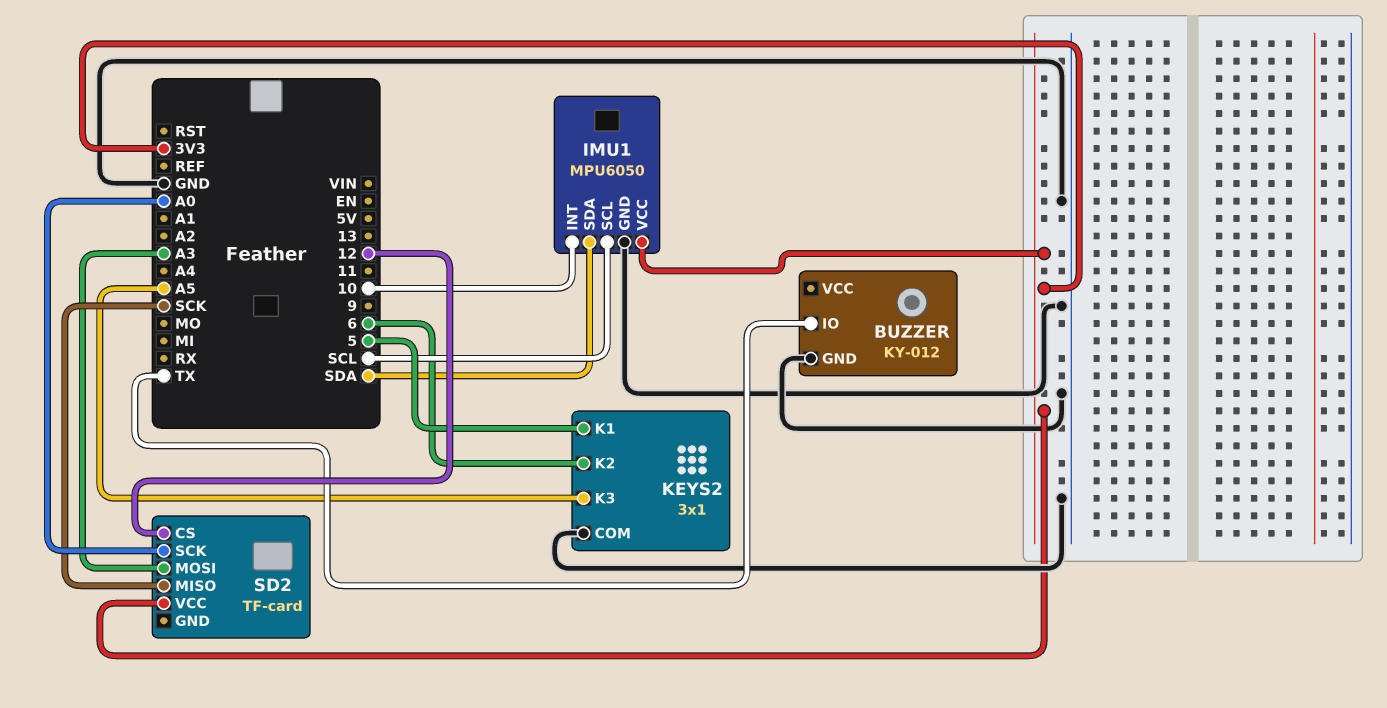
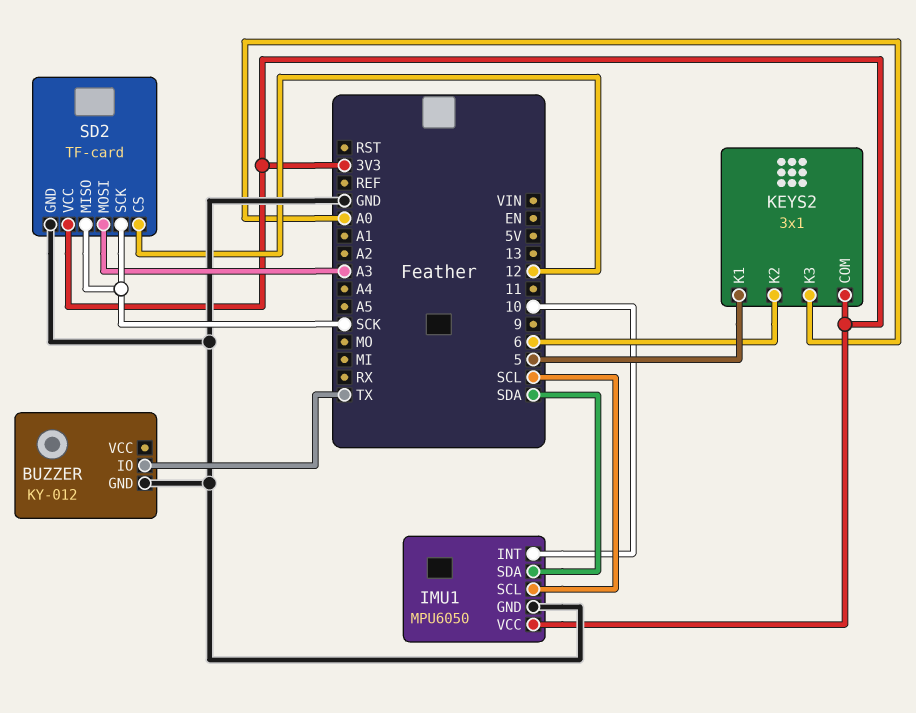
KEYS2 pin COM: GND -> 3V3
KEYS2 pin K3: A5 -> A0
SD2 pin GND: none -> GND
SD2 pin SCK: A0 -> SCK

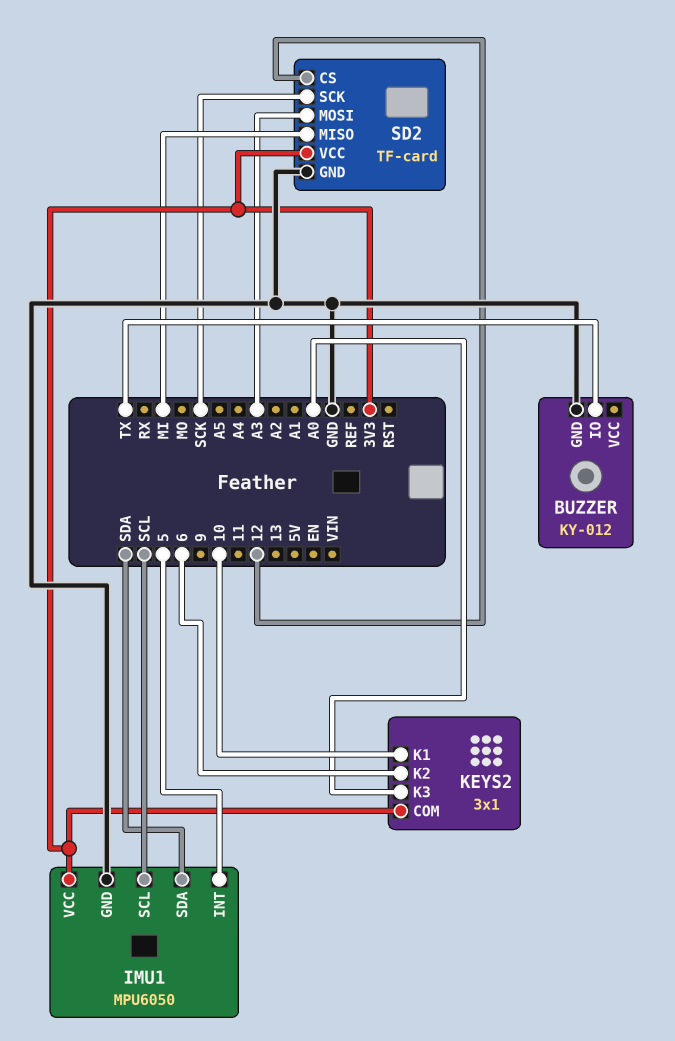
IMU1 pin INT: 10 -> 5
KEYS2 pin K1: 5 -> 10
SD2 pin MISO: SCK -> MI

